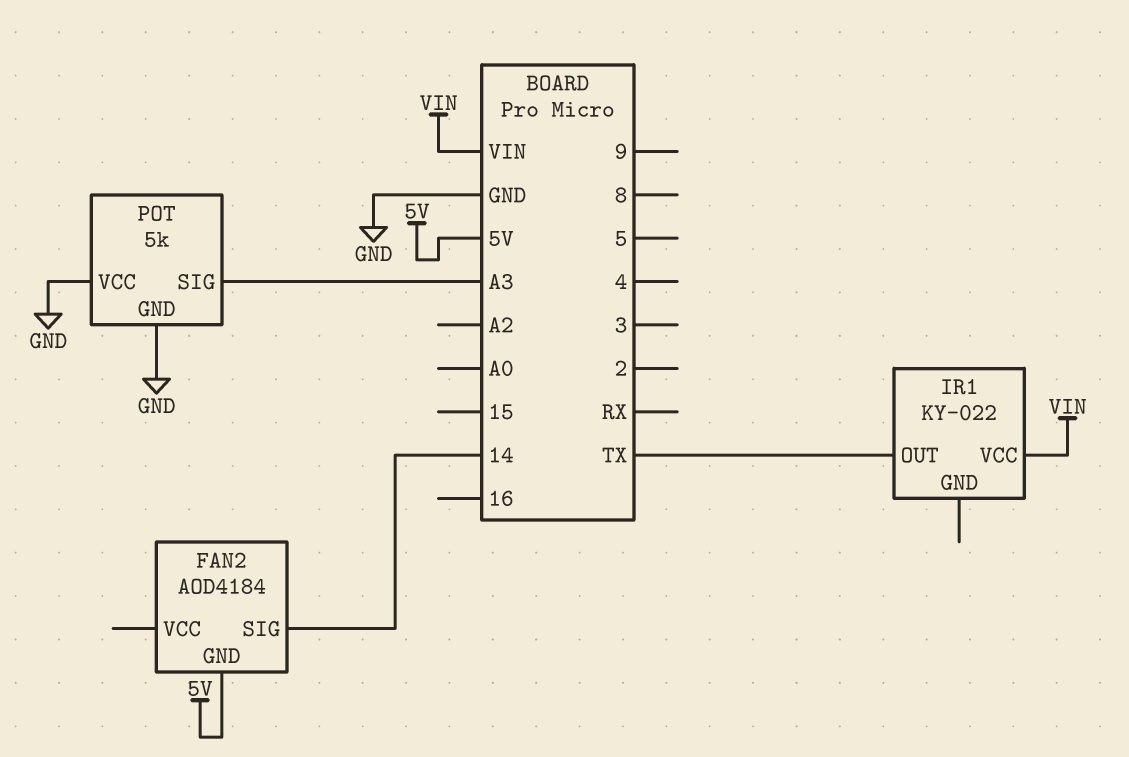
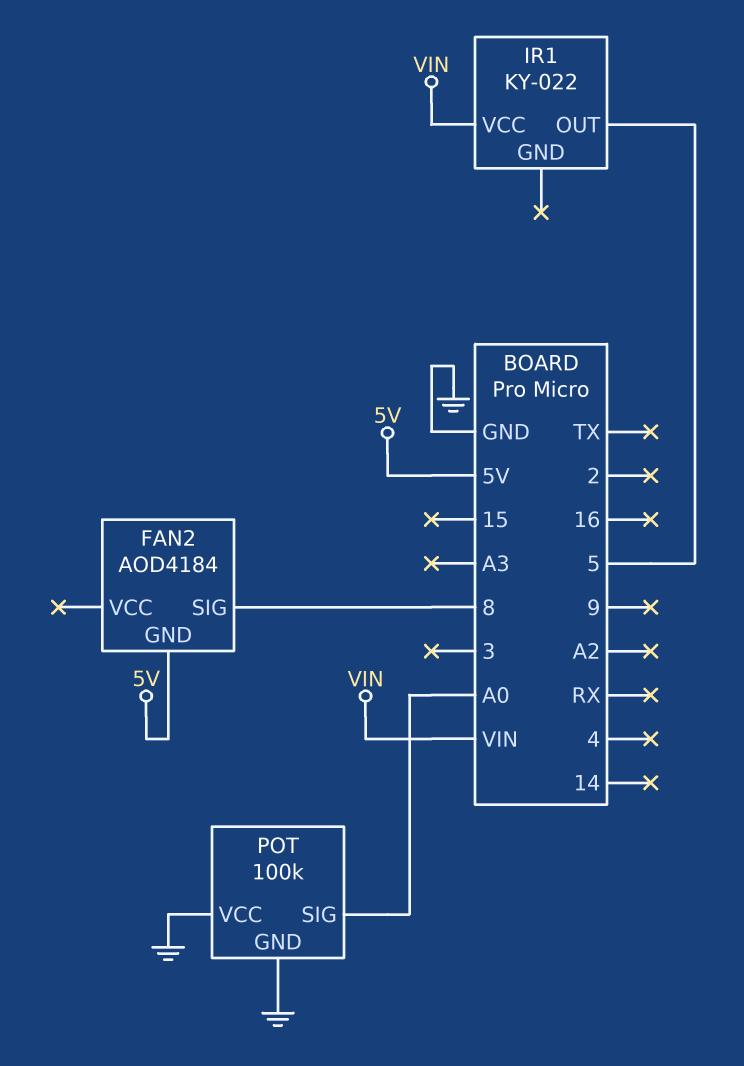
FAN2 pin SIG: 14 -> 8
IR1 pin OUT: TX -> 5
POT: 5k -> 100k
POT pin SIG: A3 -> A0

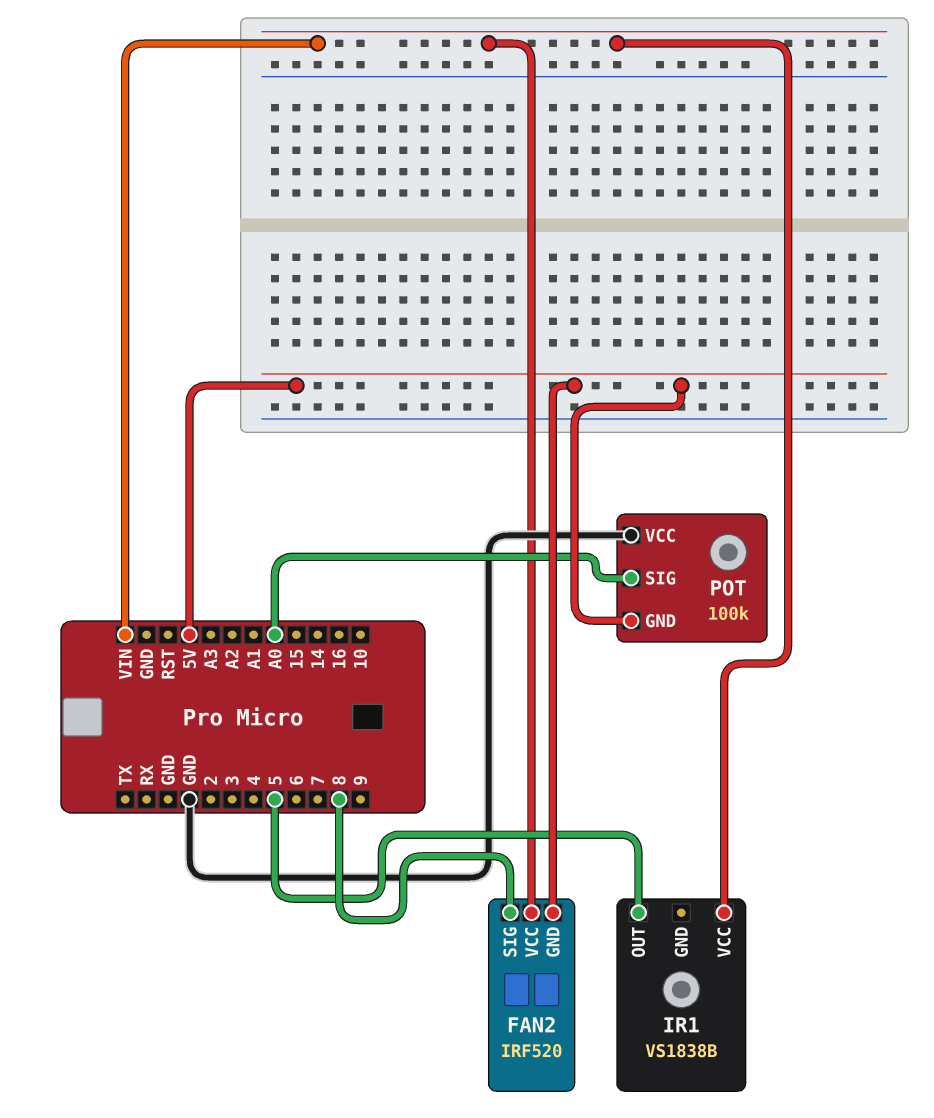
FAN2: AOD4184 -> IRF520
FAN2 pin VCC: none -> VIN
IR1: KY-022 -> VS1838B
POT pin GND: GND -> 5V

